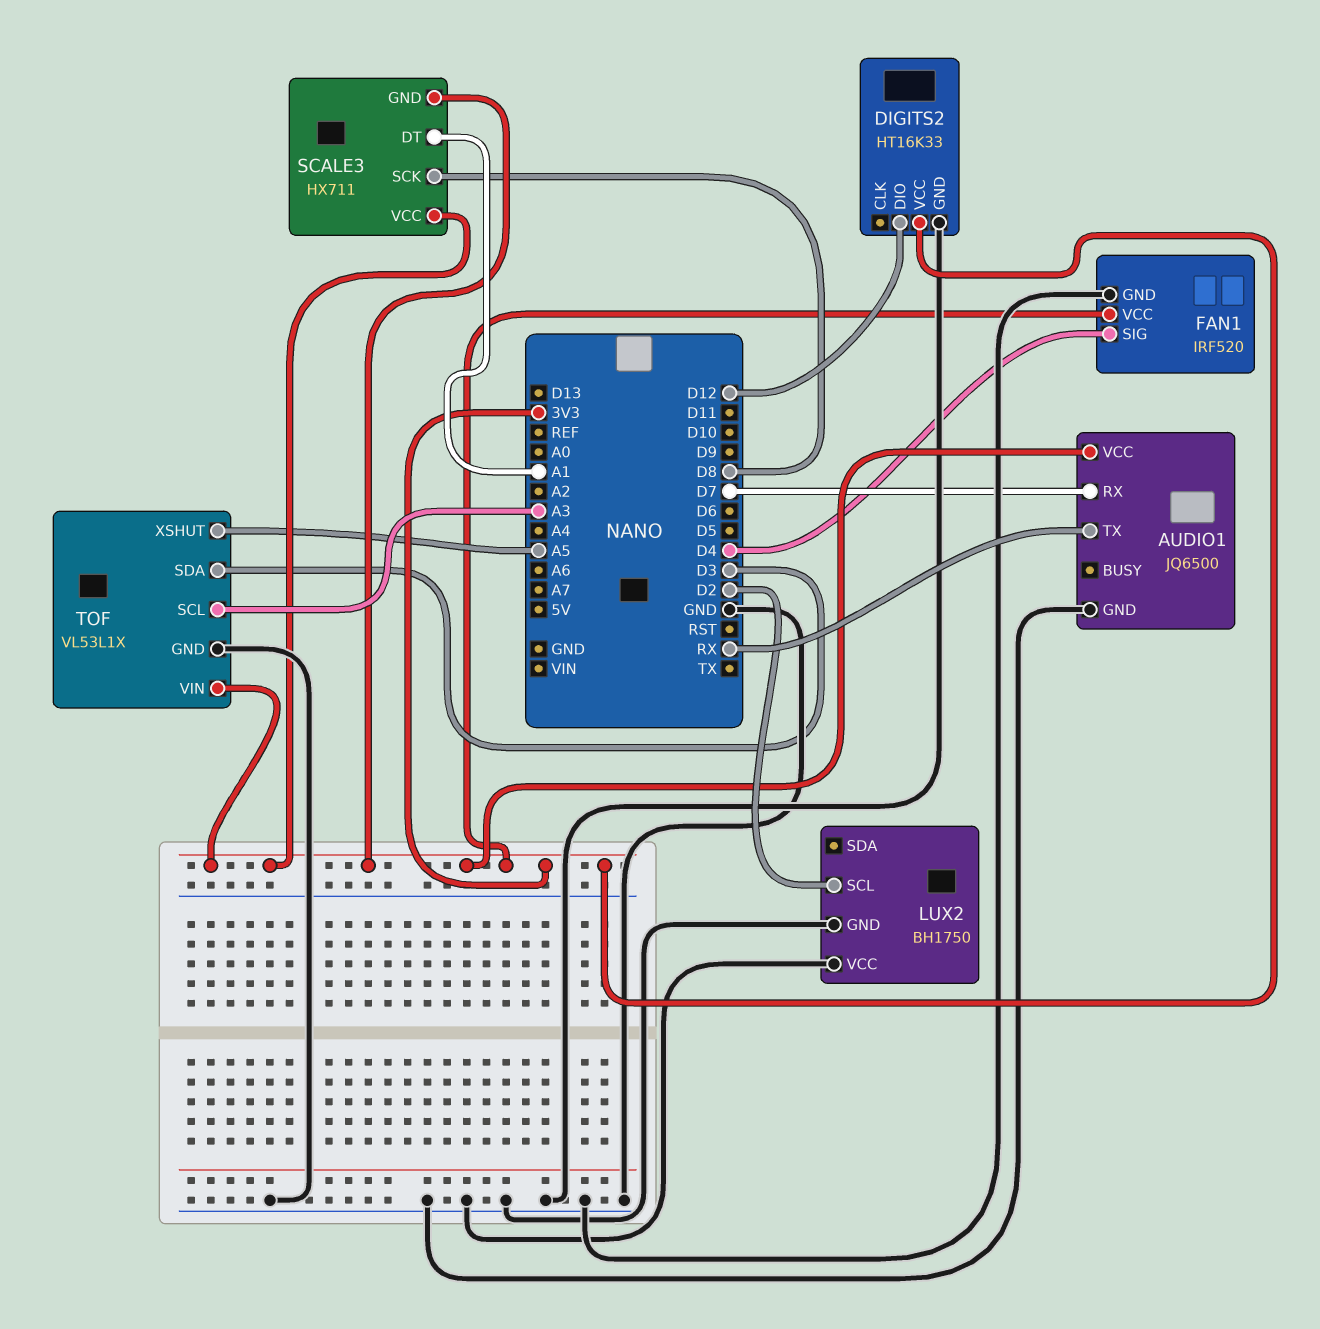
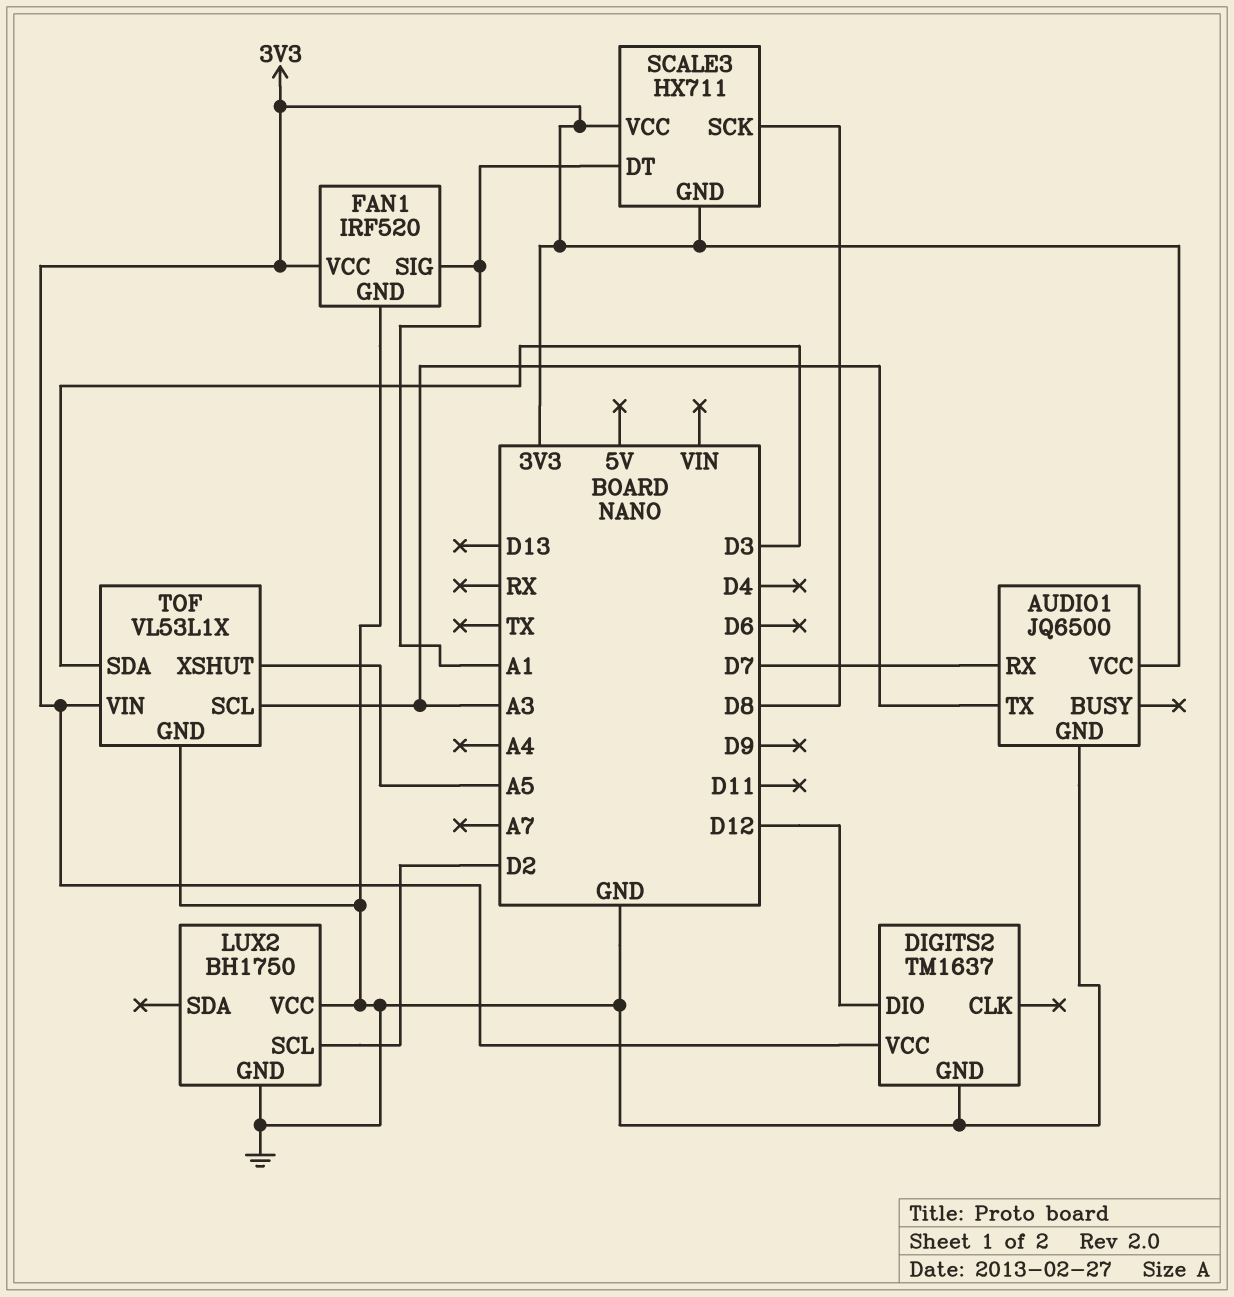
AUDIO1 pin TX: RX -> A3
DIGITS2: HT16K33 -> TM1637
FAN1 pin SIG: D4 -> A1

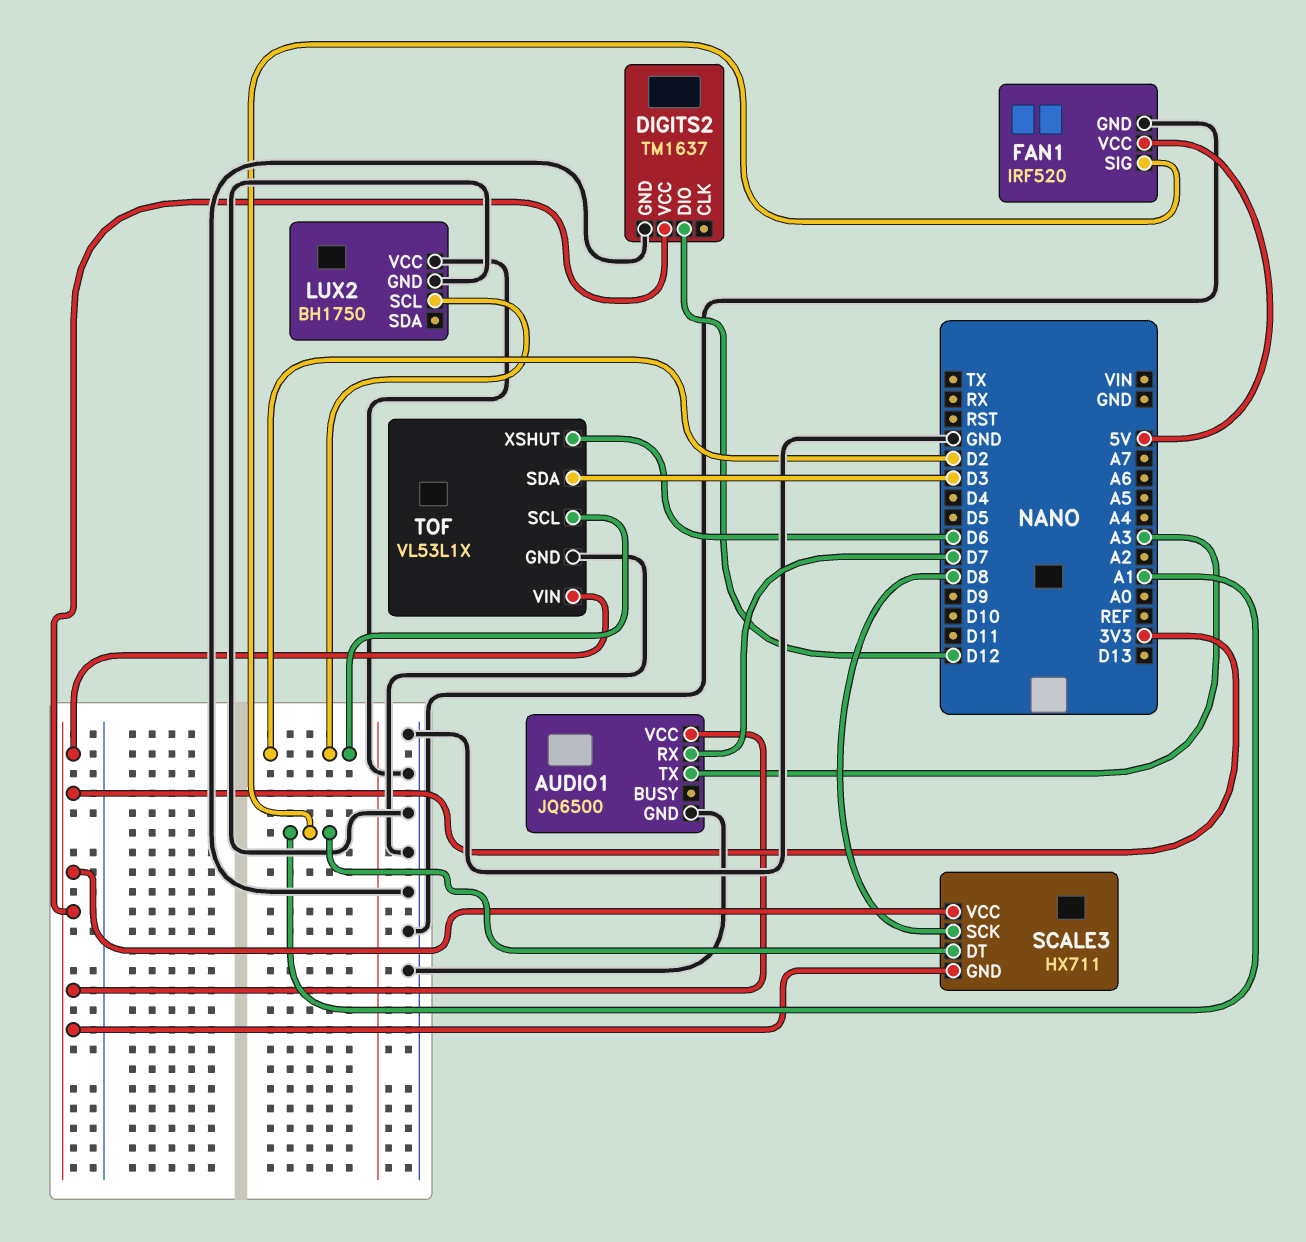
FAN1 pin VCC: 3V3 -> 5V
TOF pin SCL: A3 -> D2
TOF pin XSHUT: A5 -> D6

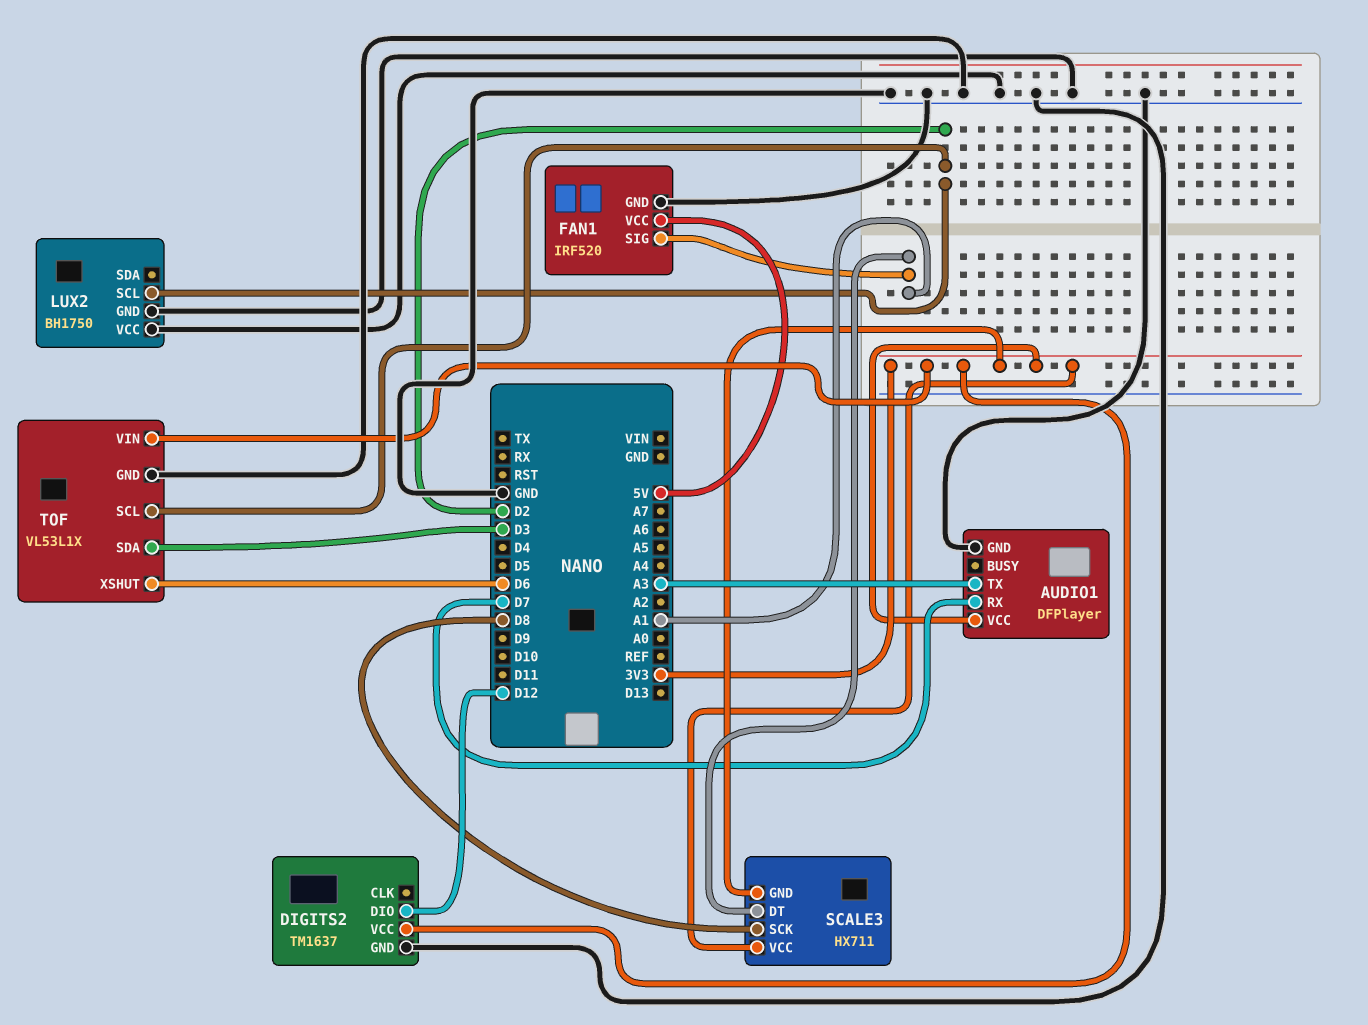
AUDIO1: JQ6500 -> DFPlayer

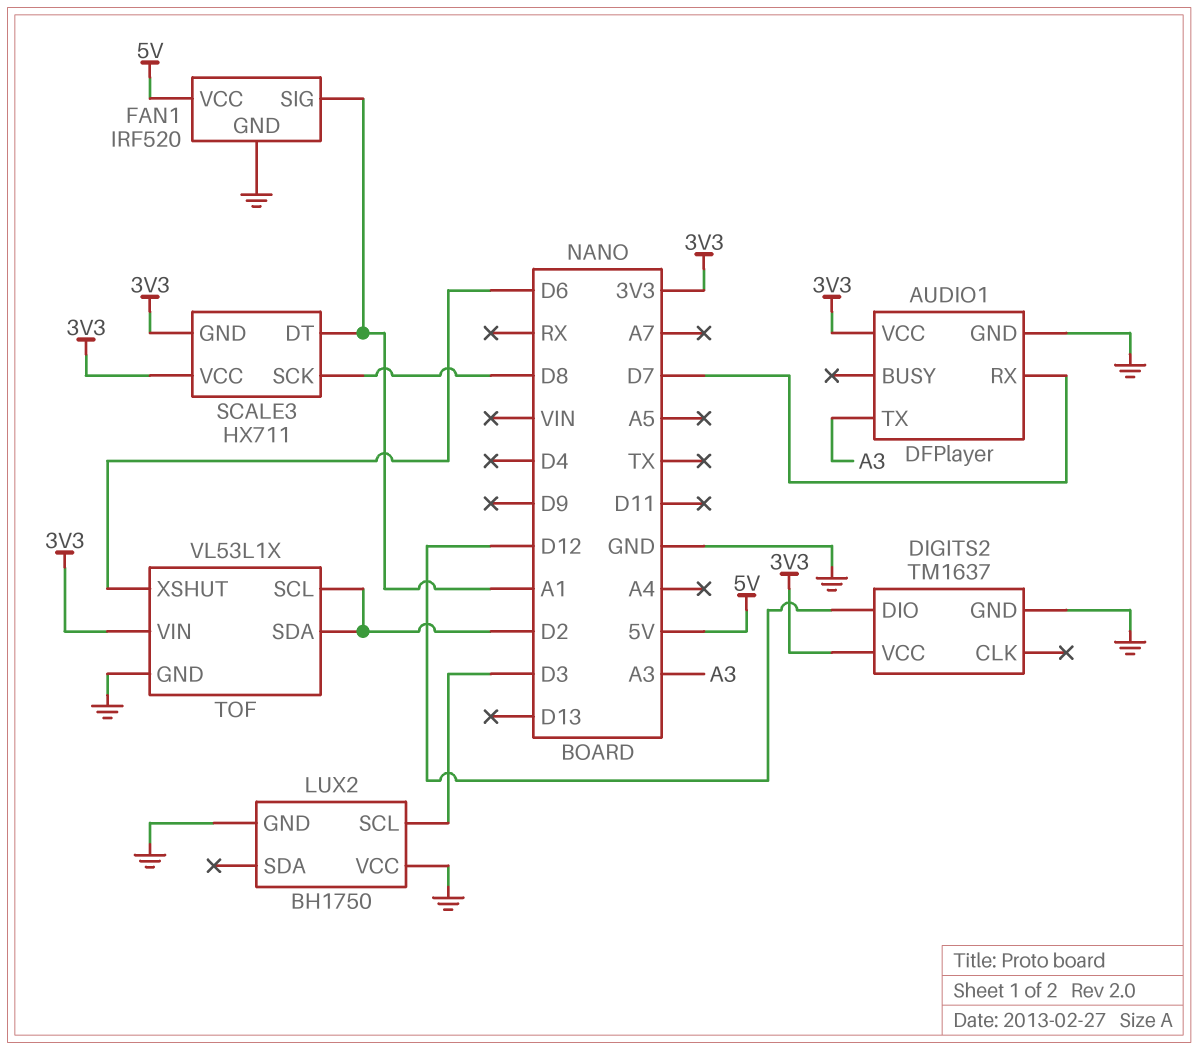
LUX2 pin SCL: D2 -> D3
TOF pin SDA: D3 -> D2

